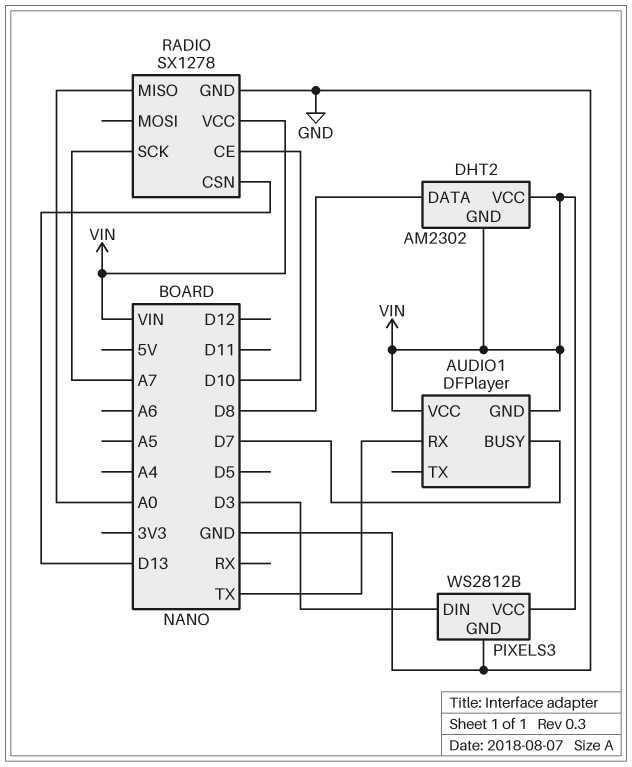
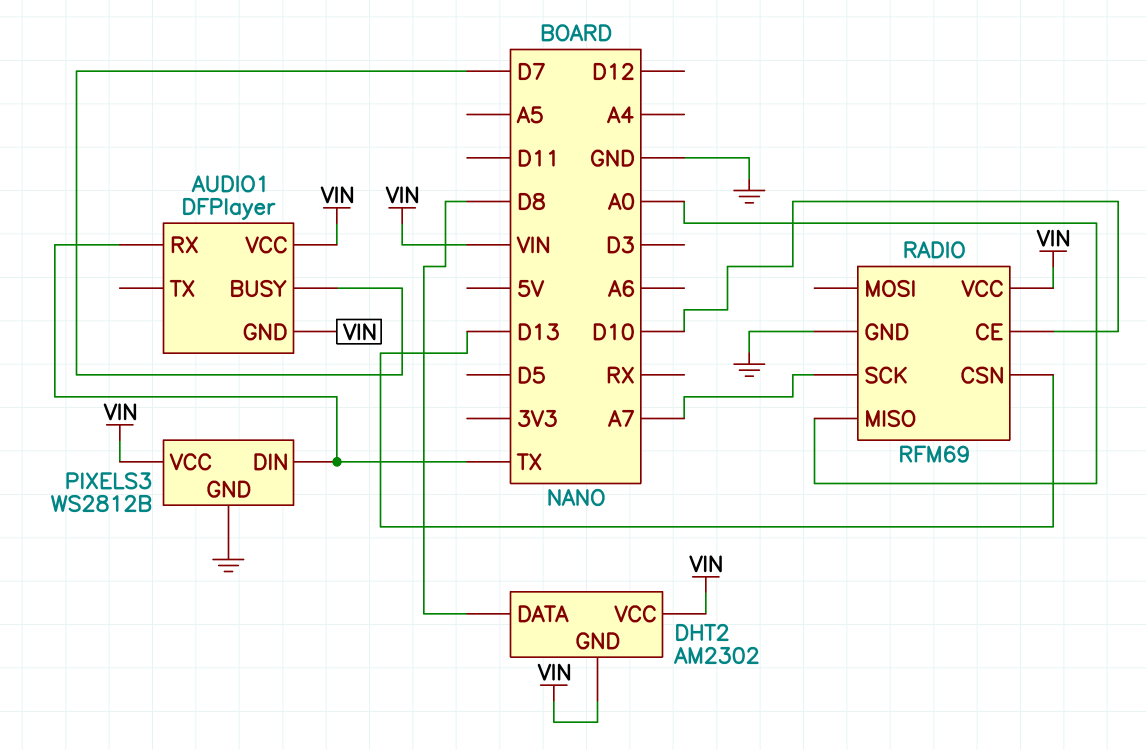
PIXELS3 pin DIN: D3 -> TX
RADIO: SX1278 -> RFM69

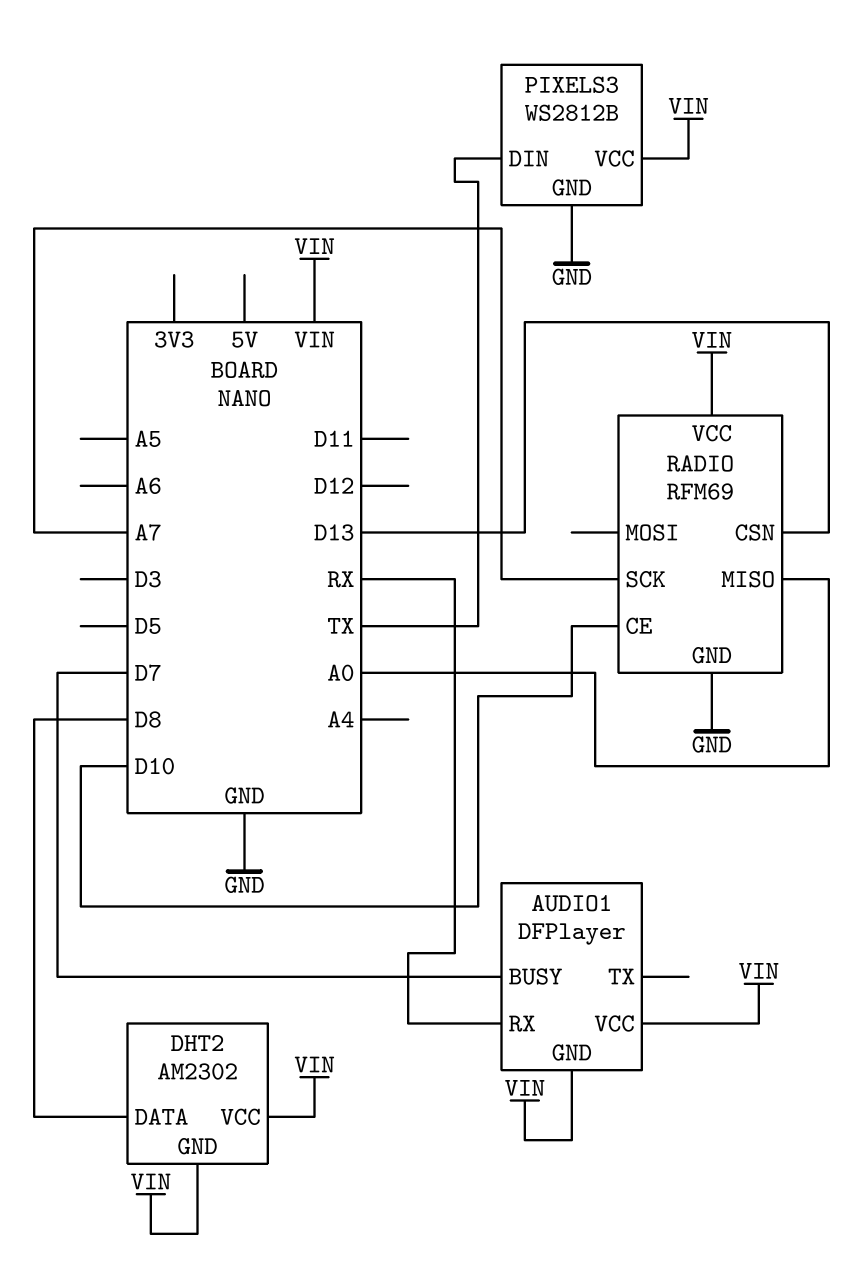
AUDIO1 pin RX: TX -> RX

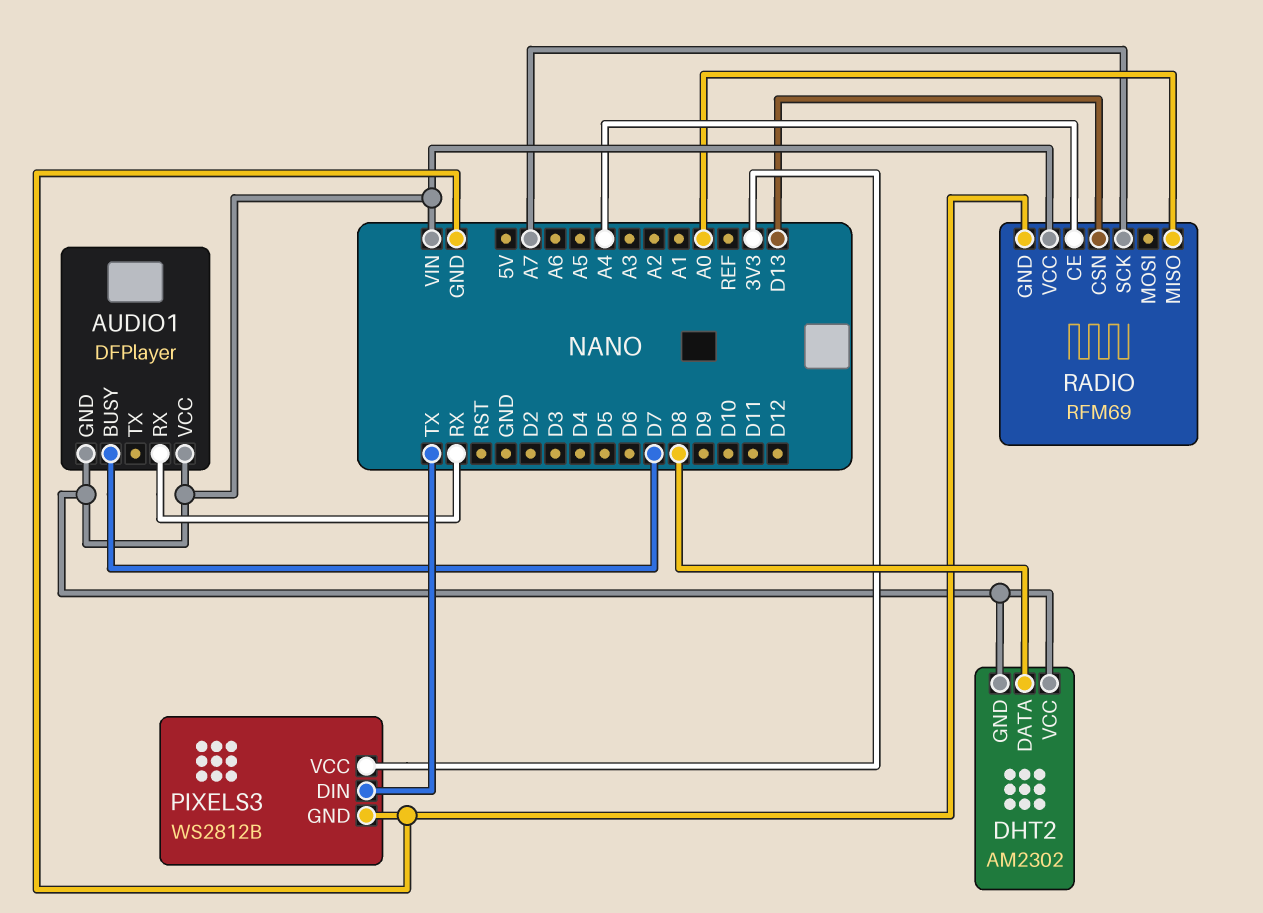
PIXELS3 pin VCC: VIN -> 3V3
RADIO pin CE: D10 -> A4

